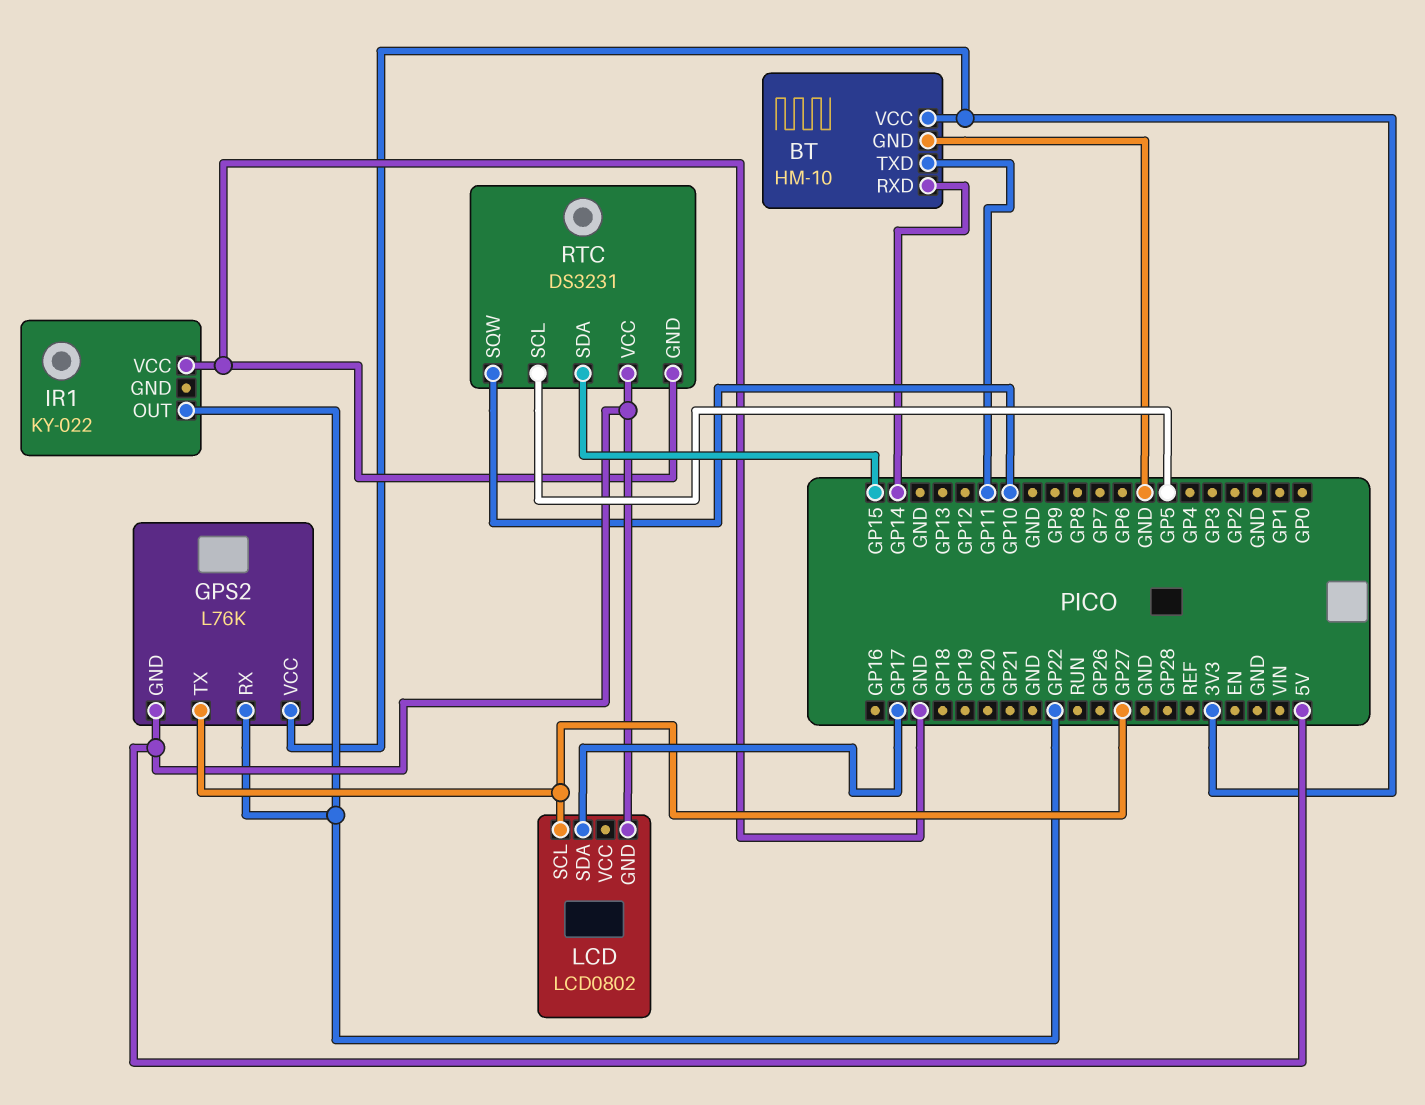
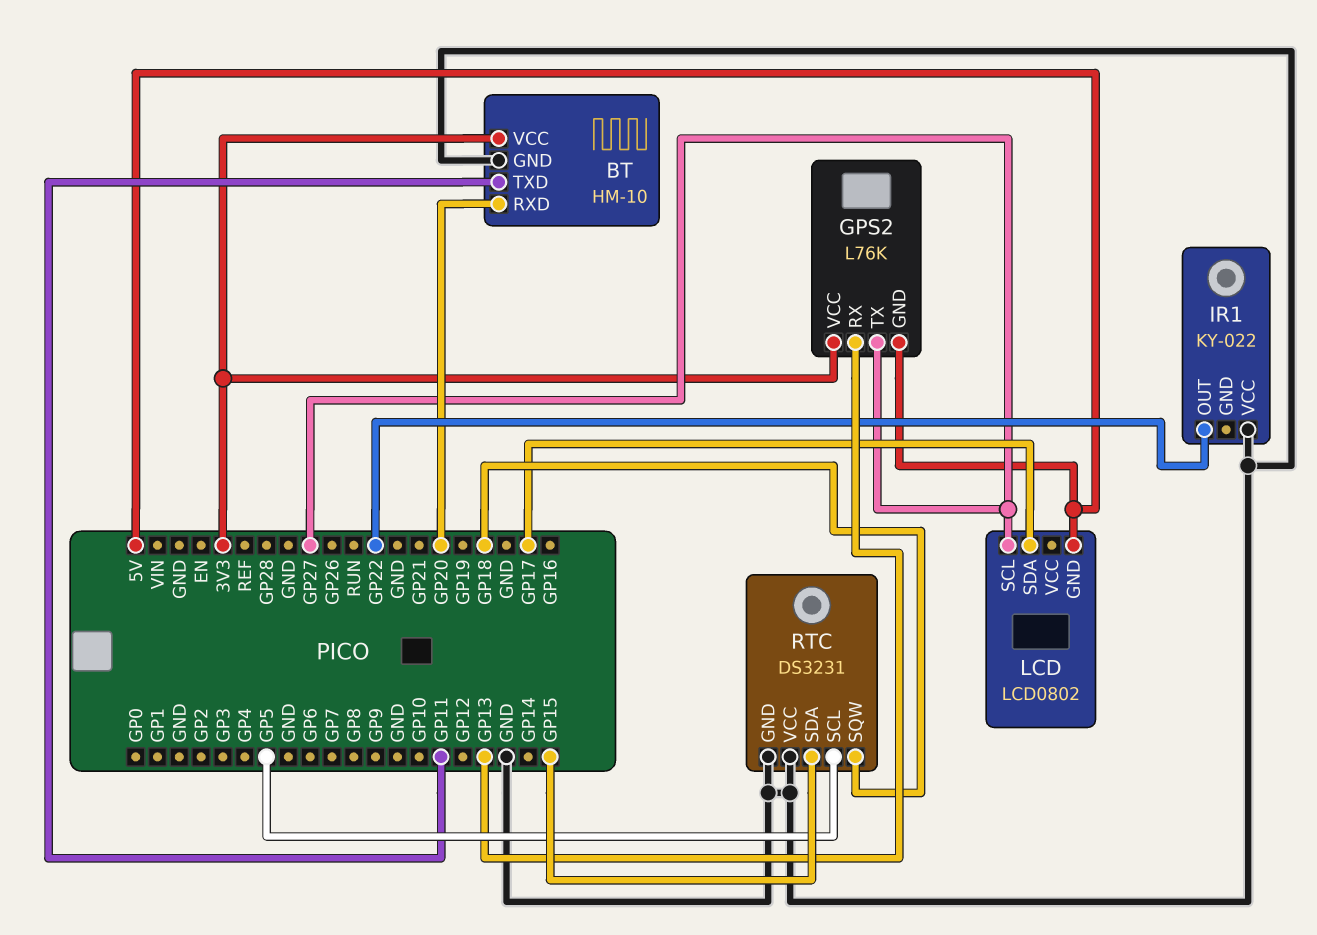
BT pin RXD: GP14 -> GP20
GPS2 pin RX: GP22 -> GP13
RTC pin SQW: GP10 -> GP18
RTC pin VCC: 5V -> GND

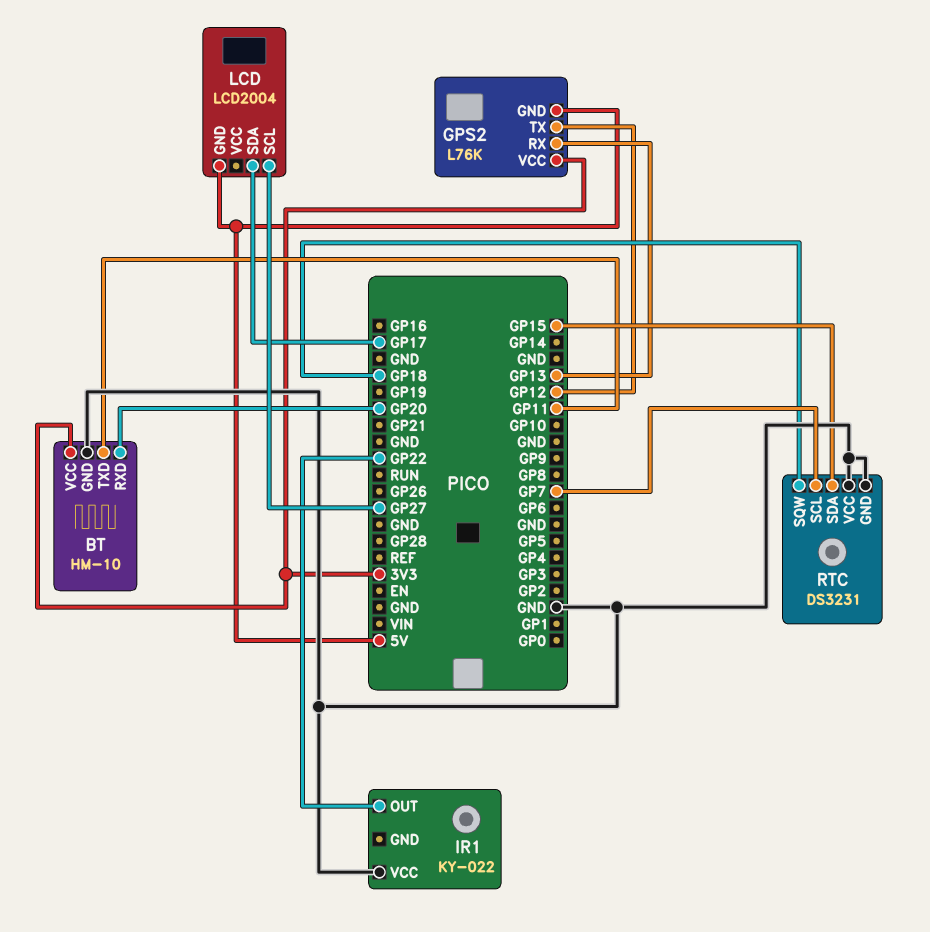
GPS2 pin TX: GP27 -> GP12
LCD: LCD0802 -> LCD2004
RTC pin SCL: GP5 -> GP7

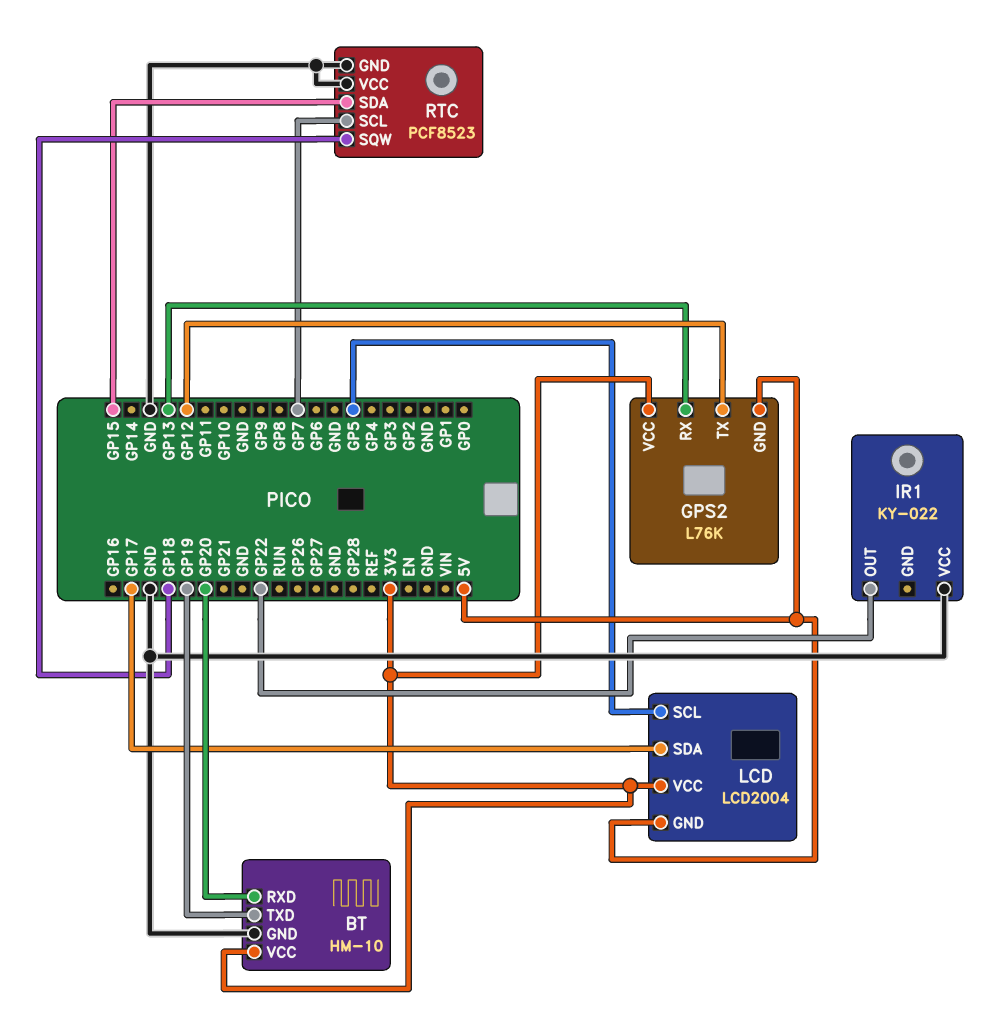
BT pin TXD: GP11 -> GP19
LCD pin SCL: GP27 -> GP5
LCD pin VCC: none -> 3V3
RTC: DS3231 -> PCF8523

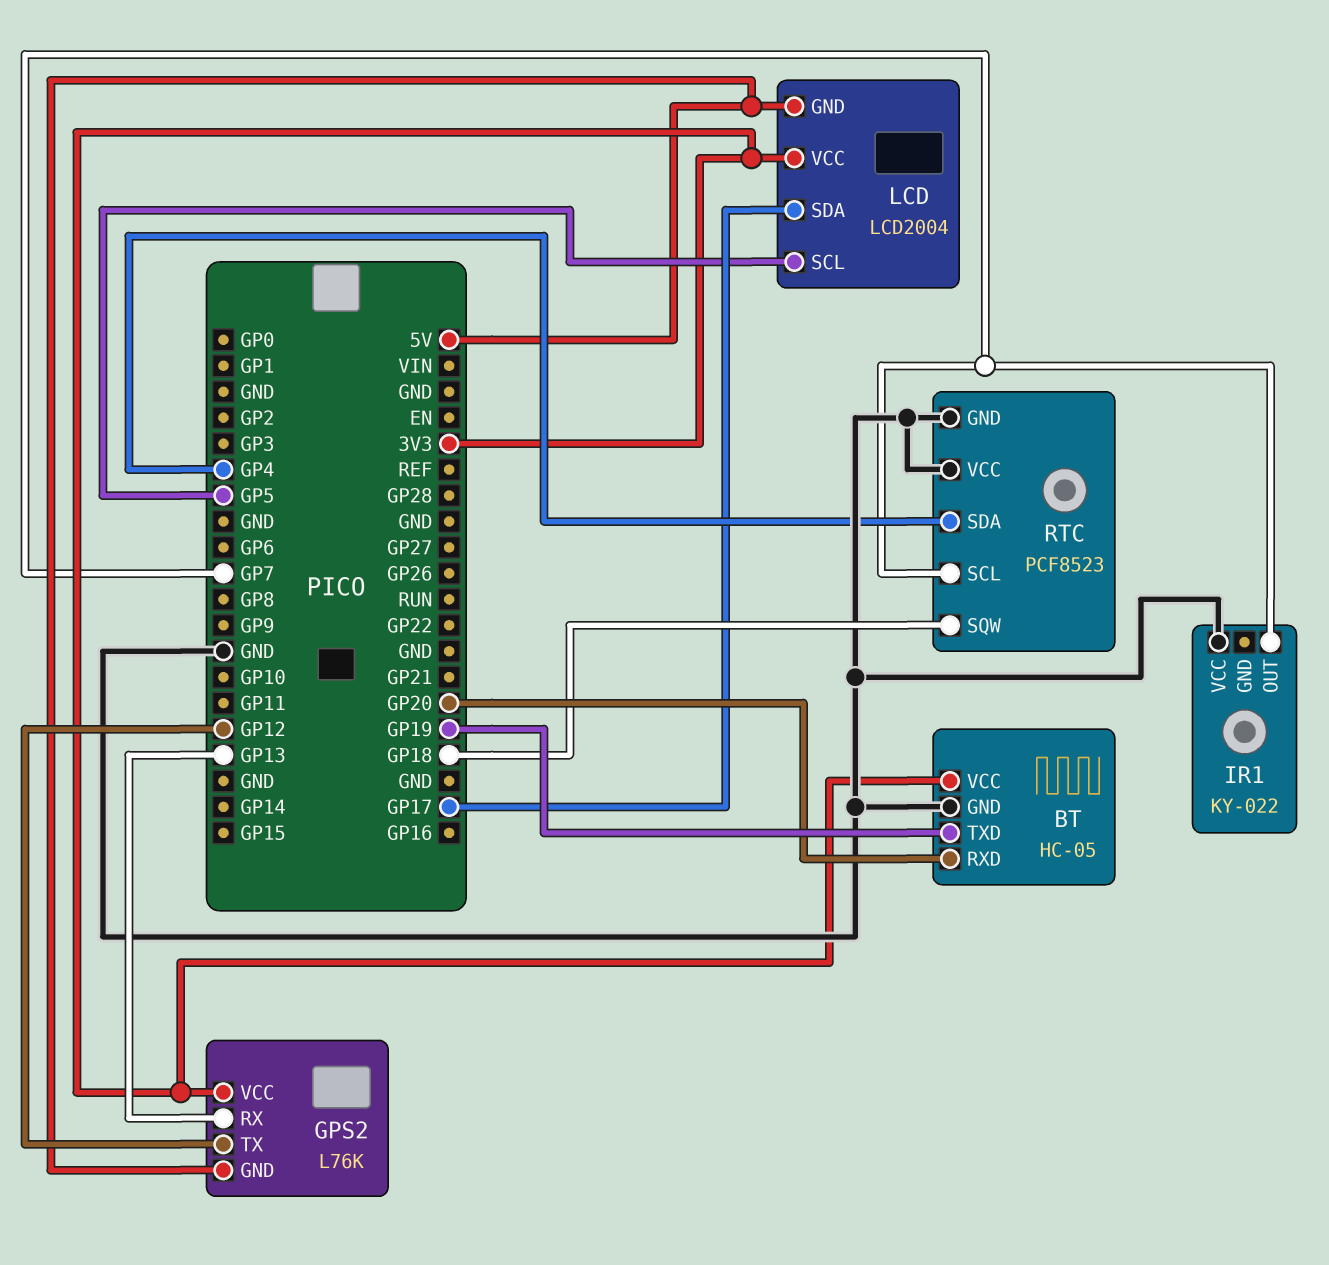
BT: HM-10 -> HC-05
IR1 pin OUT: GP22 -> GP7
RTC pin SDA: GP15 -> GP4

